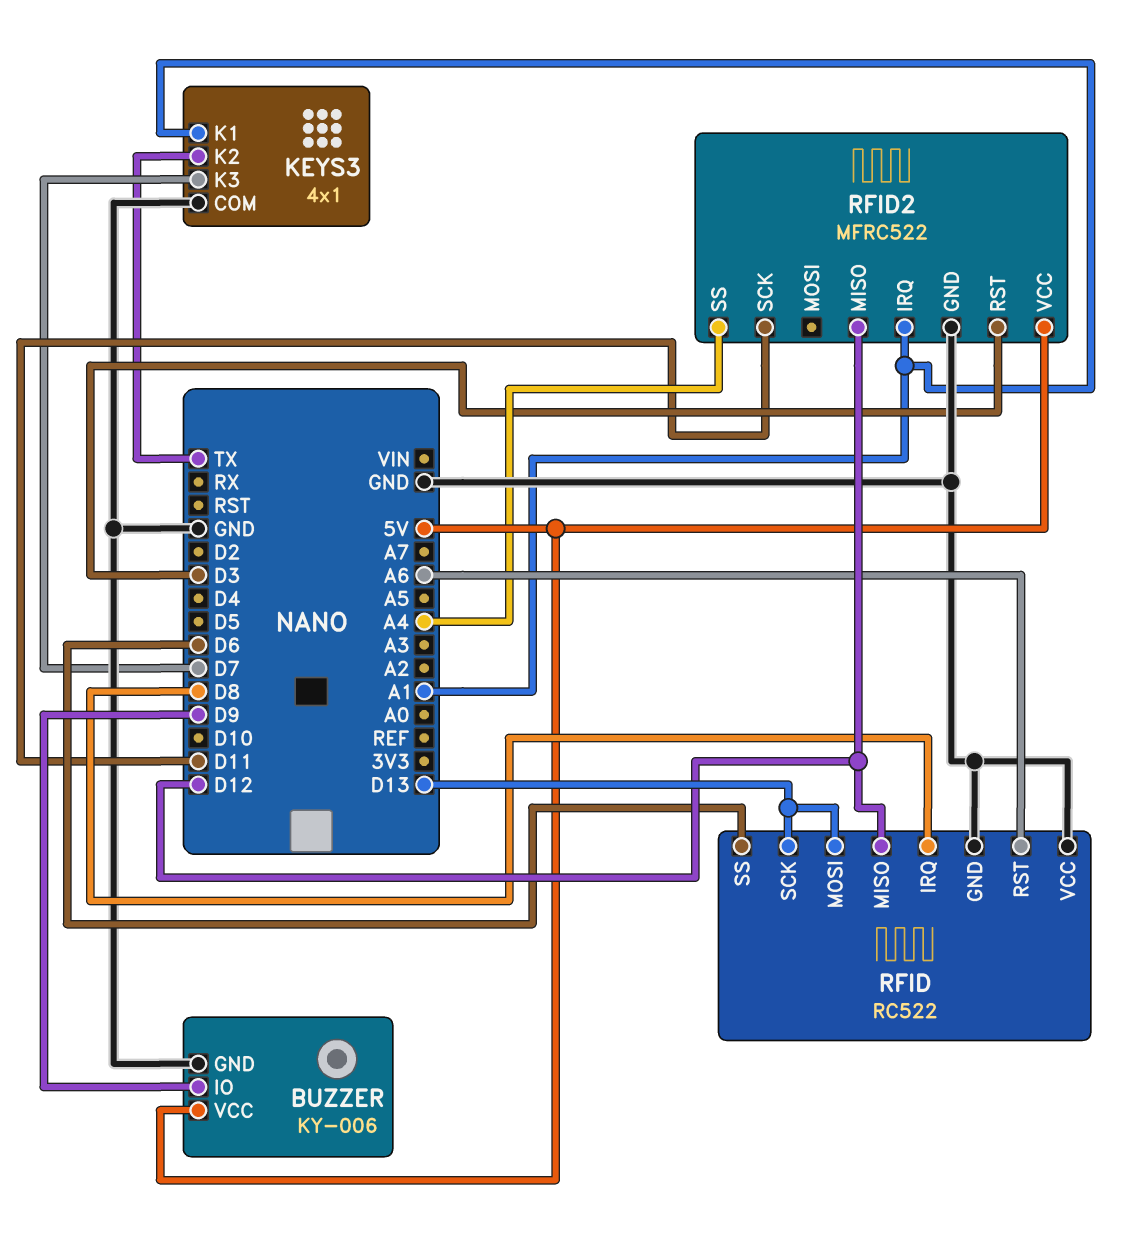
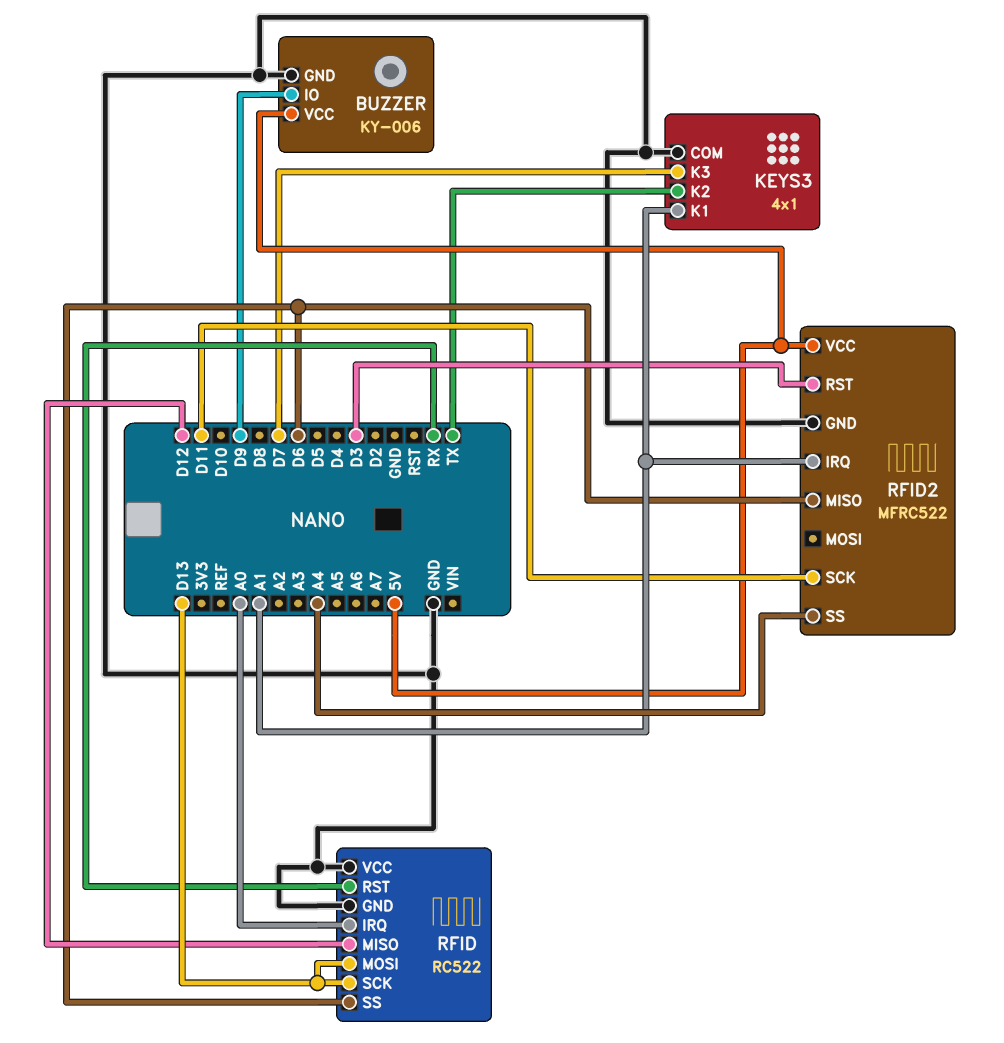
RFID pin IRQ: D8 -> A0
RFID pin RST: A6 -> RX
RFID2 pin MISO: D12 -> D6

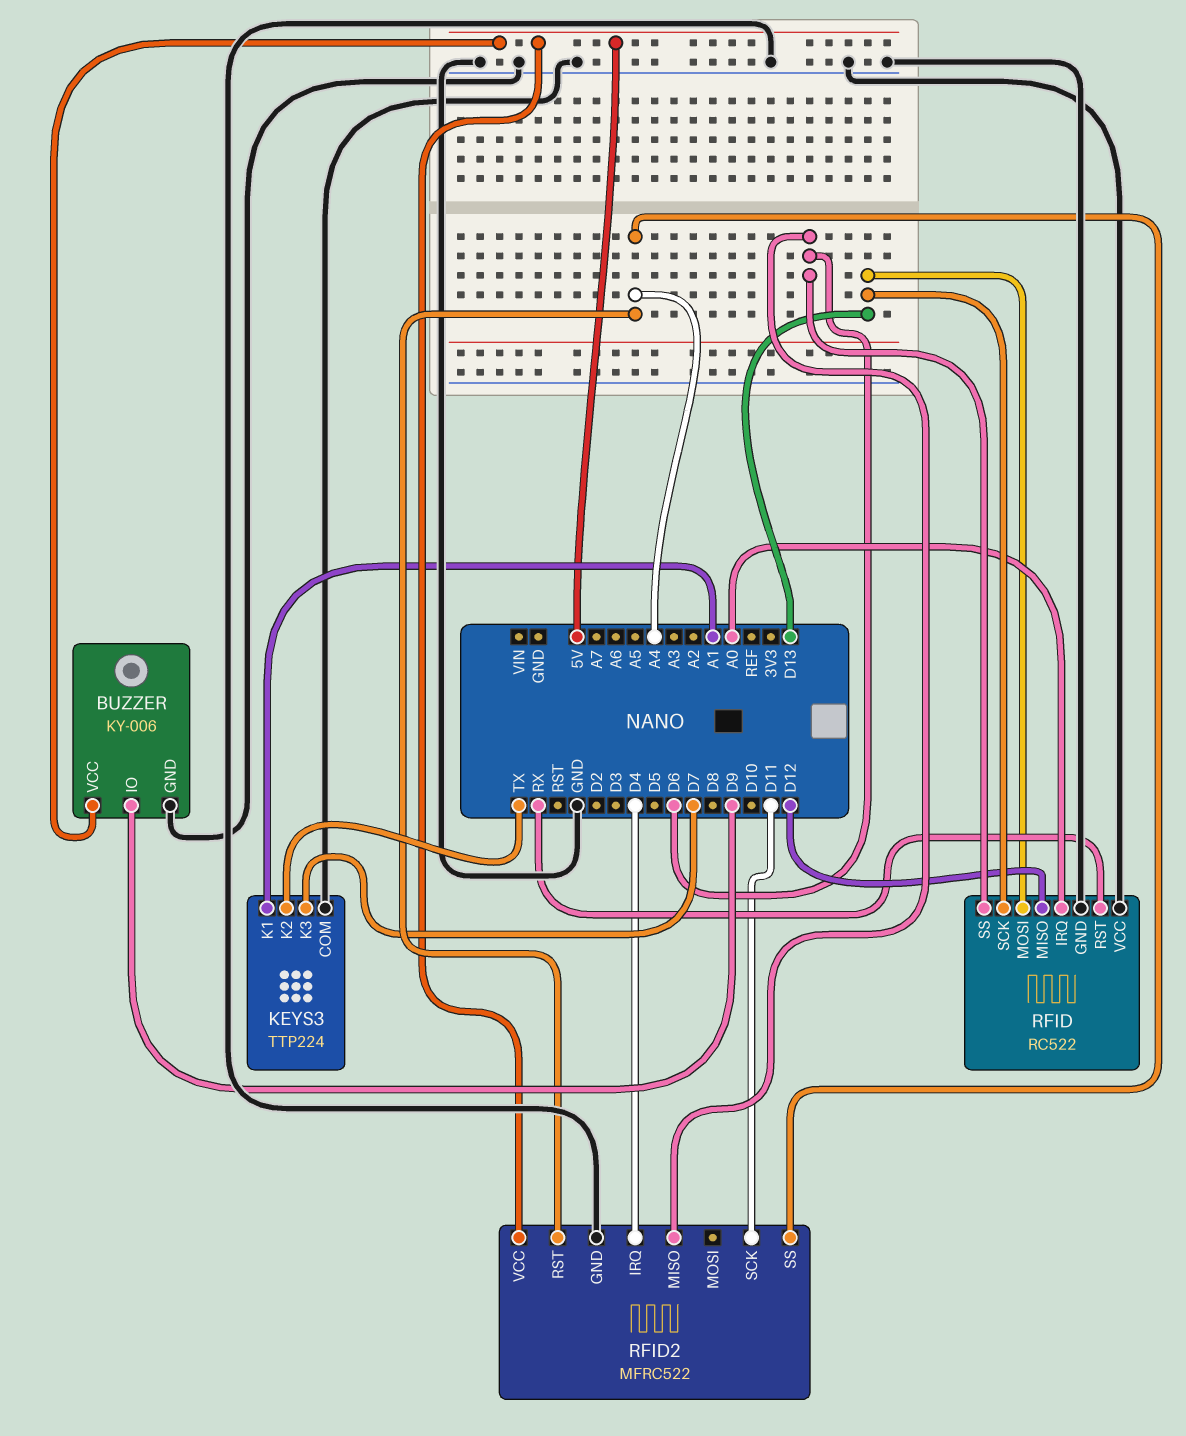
KEYS3: 4x1 -> TTP224
RFID2 pin IRQ: A1 -> D4
RFID2 pin RST: D3 -> A4

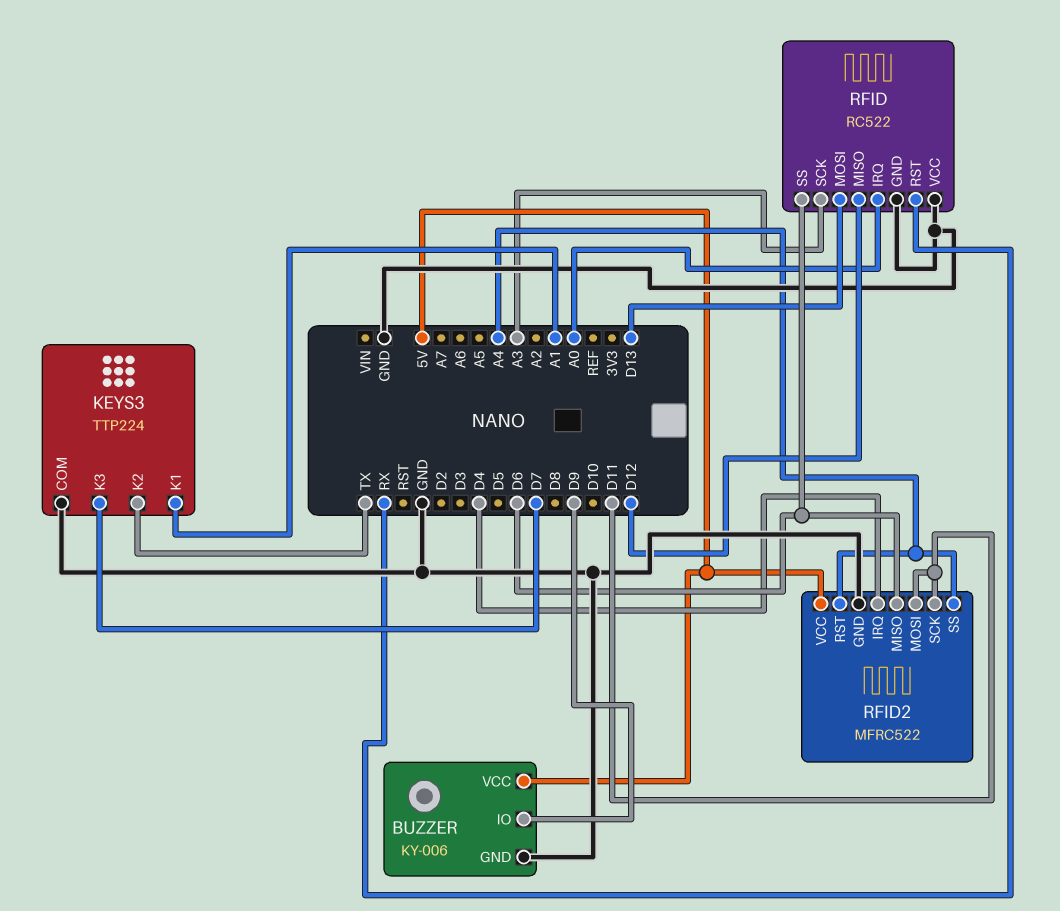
RFID pin SCK: D13 -> A3
RFID2 pin MOSI: none -> D11

